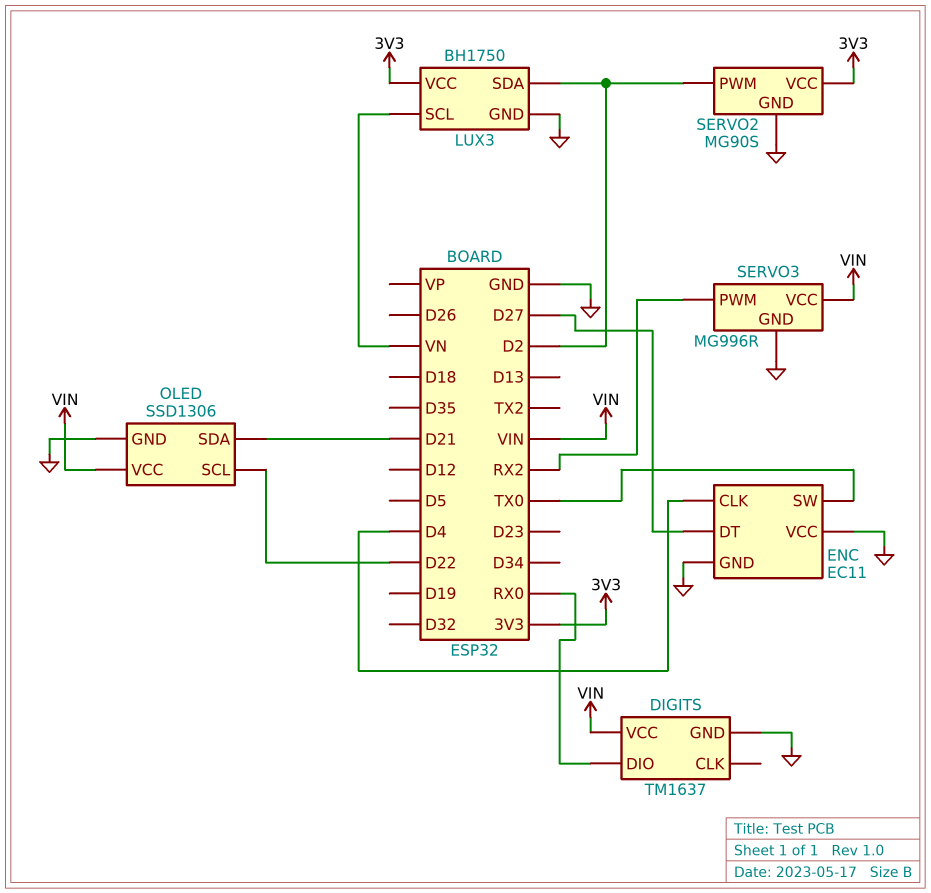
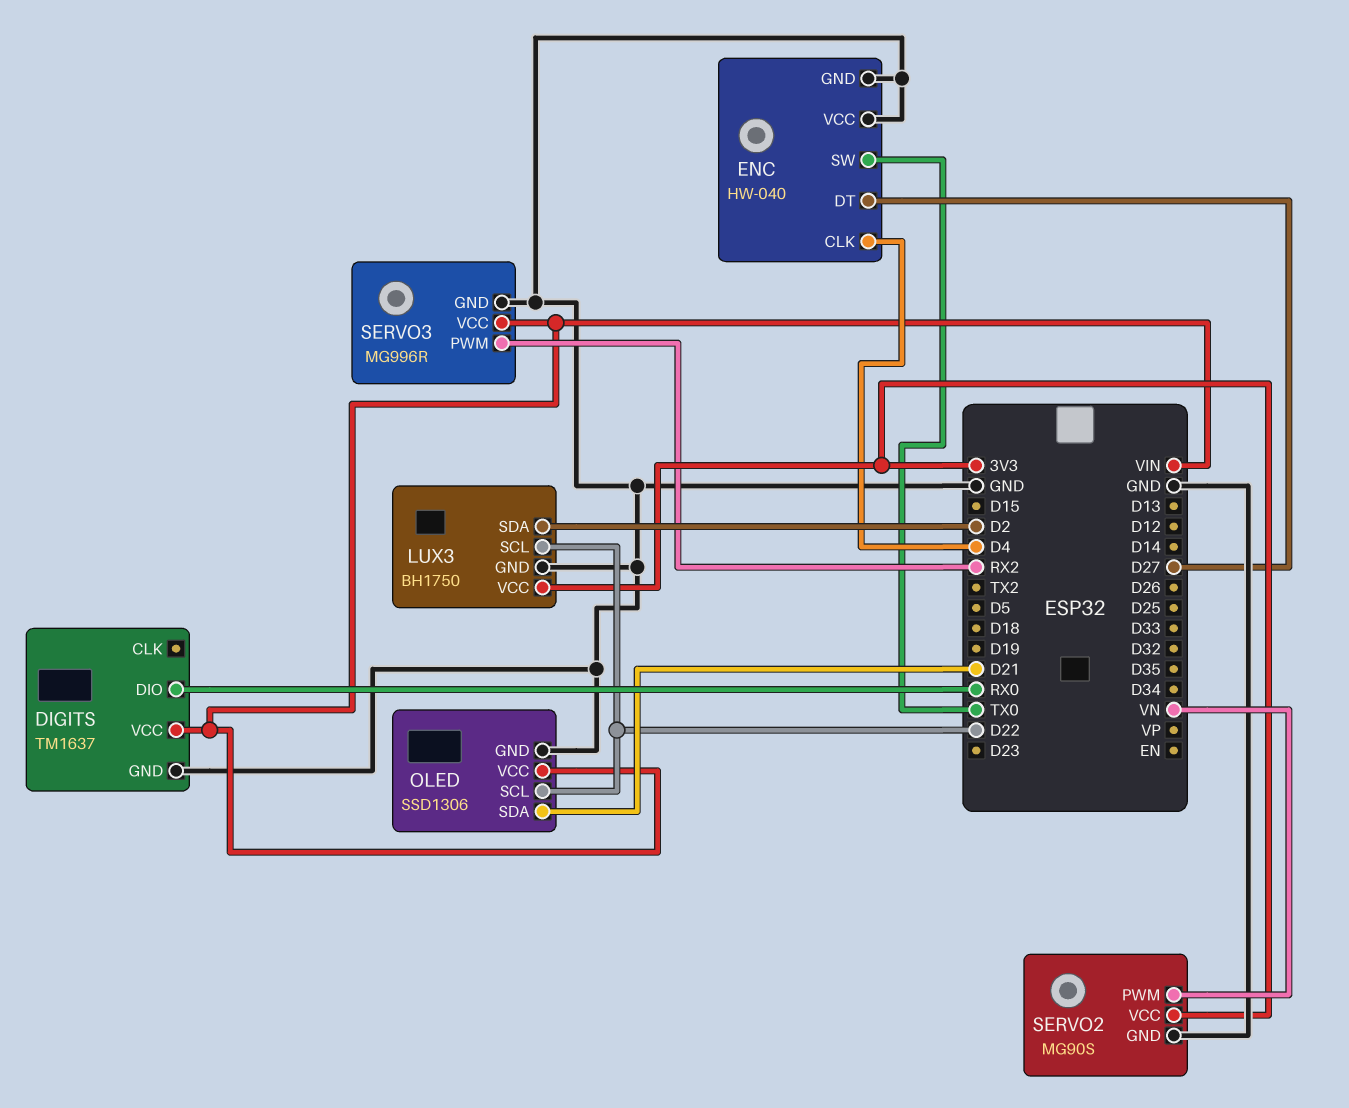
ENC: EC11 -> HW-040
LUX3 pin SCL: VN -> D22
SERVO2 pin PWM: D2 -> VN

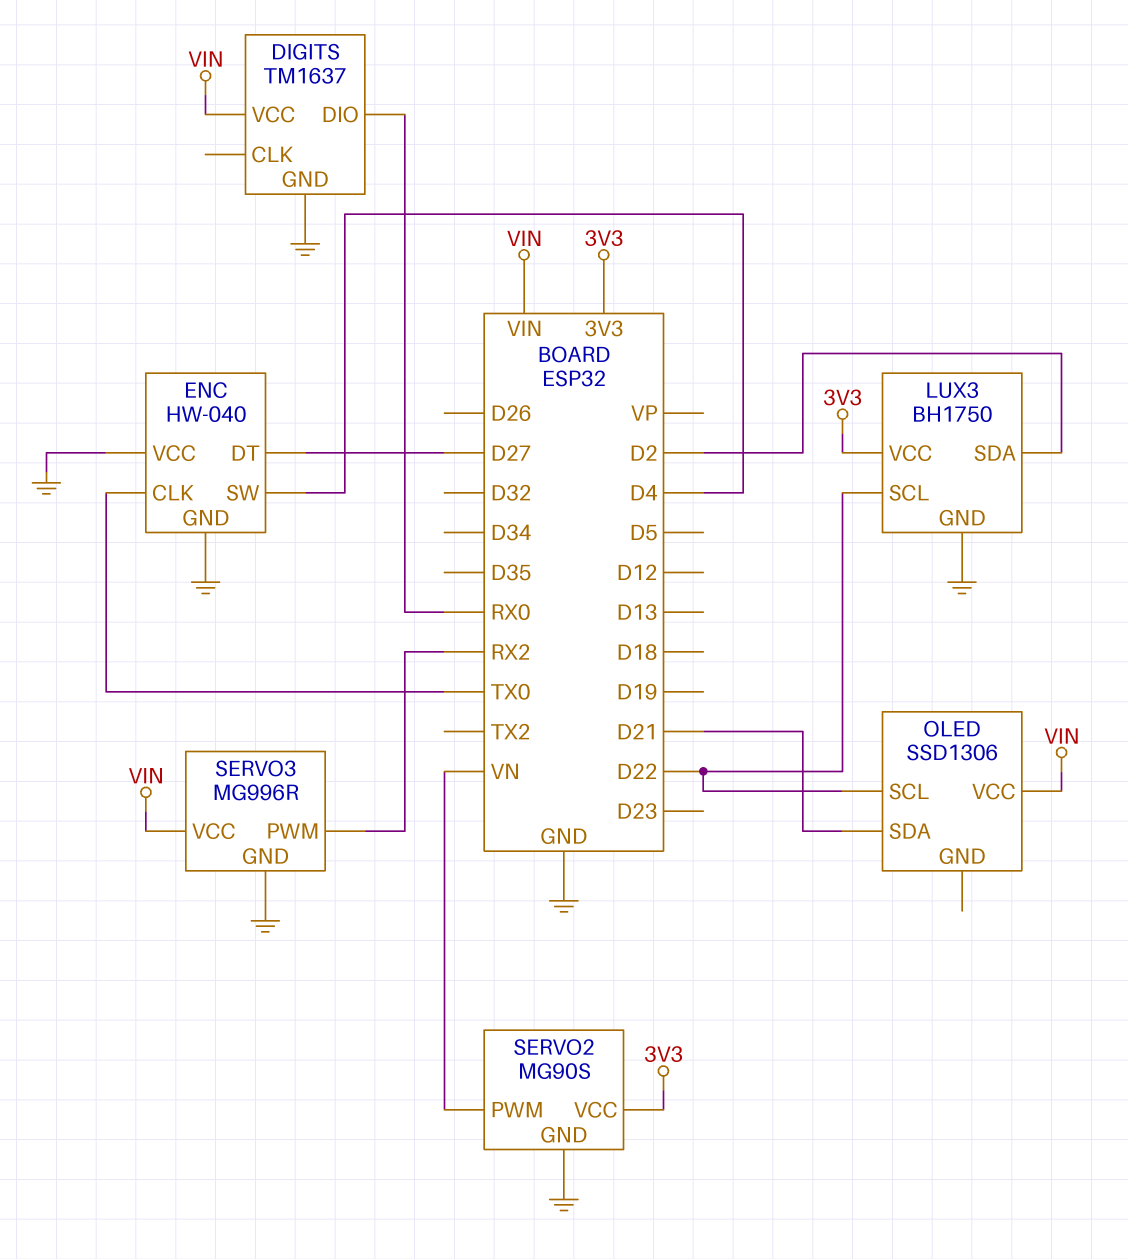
ENC pin CLK: D4 -> TX0
ENC pin SW: TX0 -> D4
OLED pin GND: GND -> none

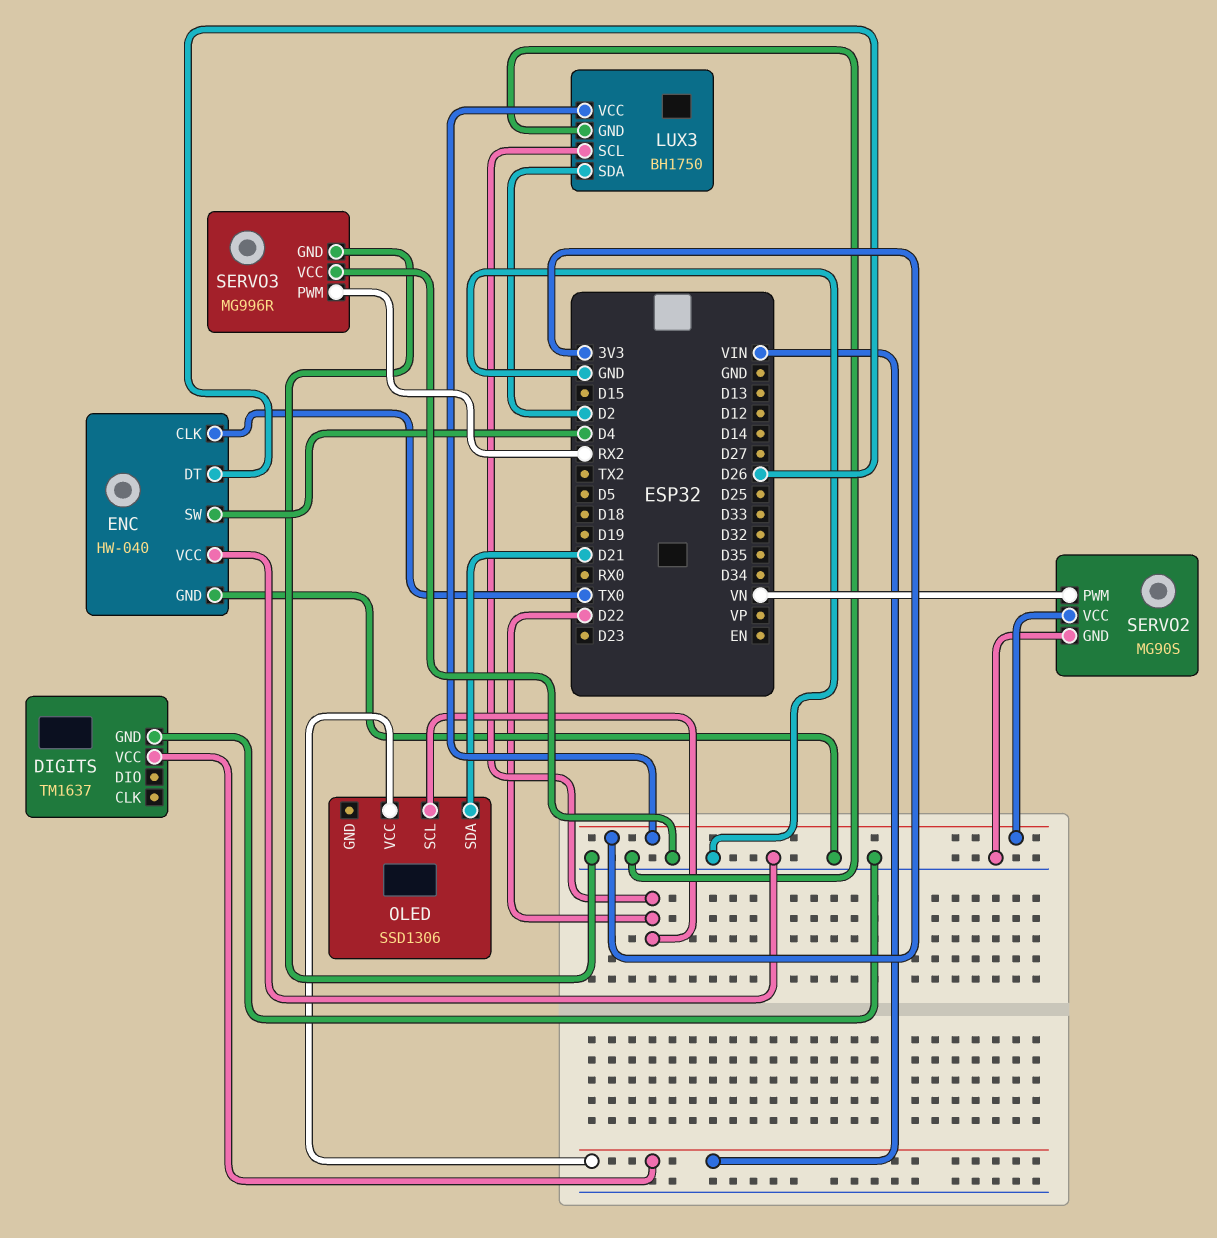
DIGITS pin DIO: RX0 -> none
ENC pin DT: D27 -> D26
SERVO3 pin VCC: VIN -> GND

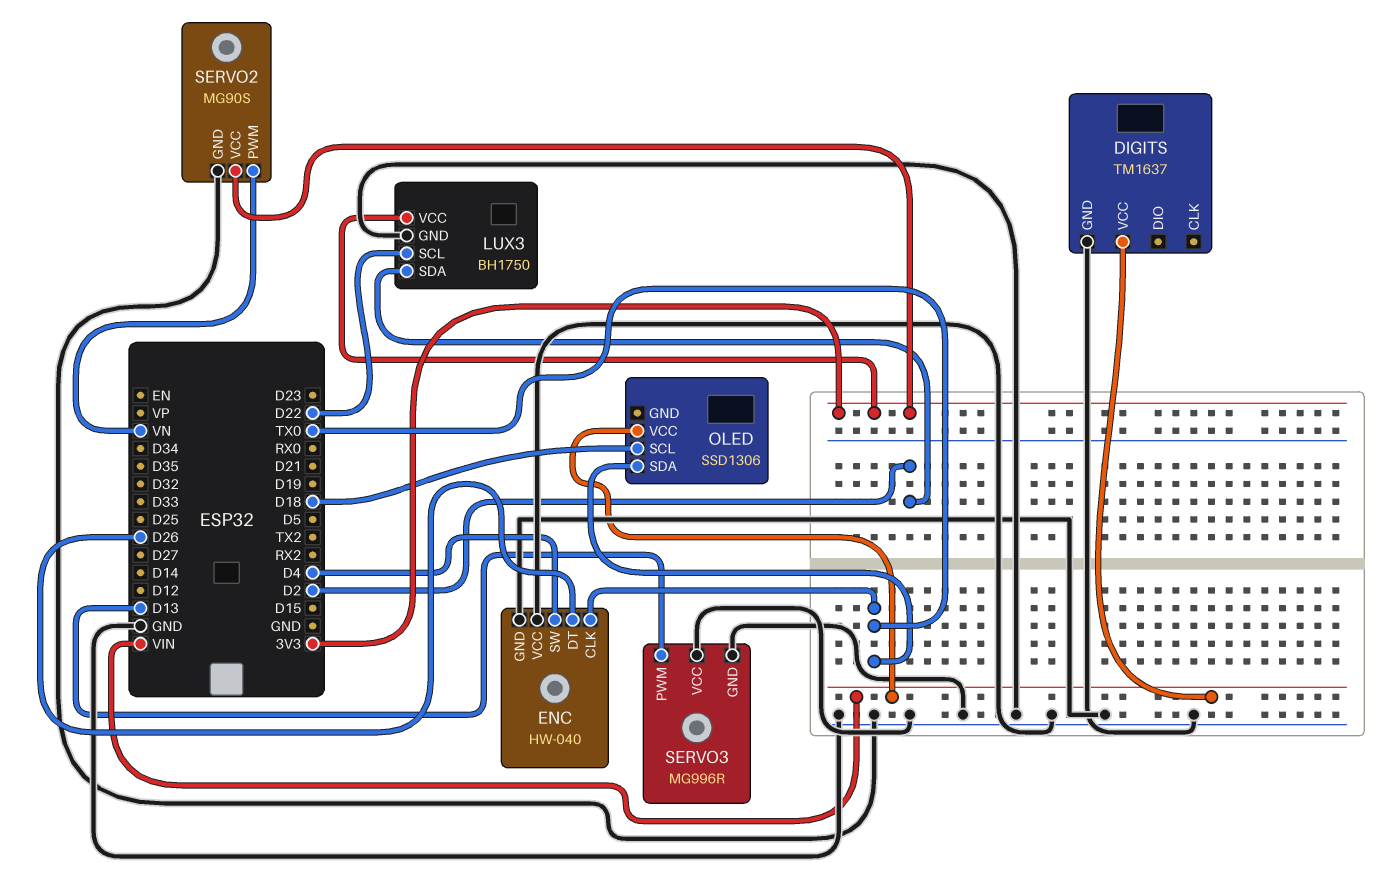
OLED pin SCL: D22 -> D18
OLED pin SDA: D21 -> TX0
SERVO3 pin PWM: RX2 -> D13

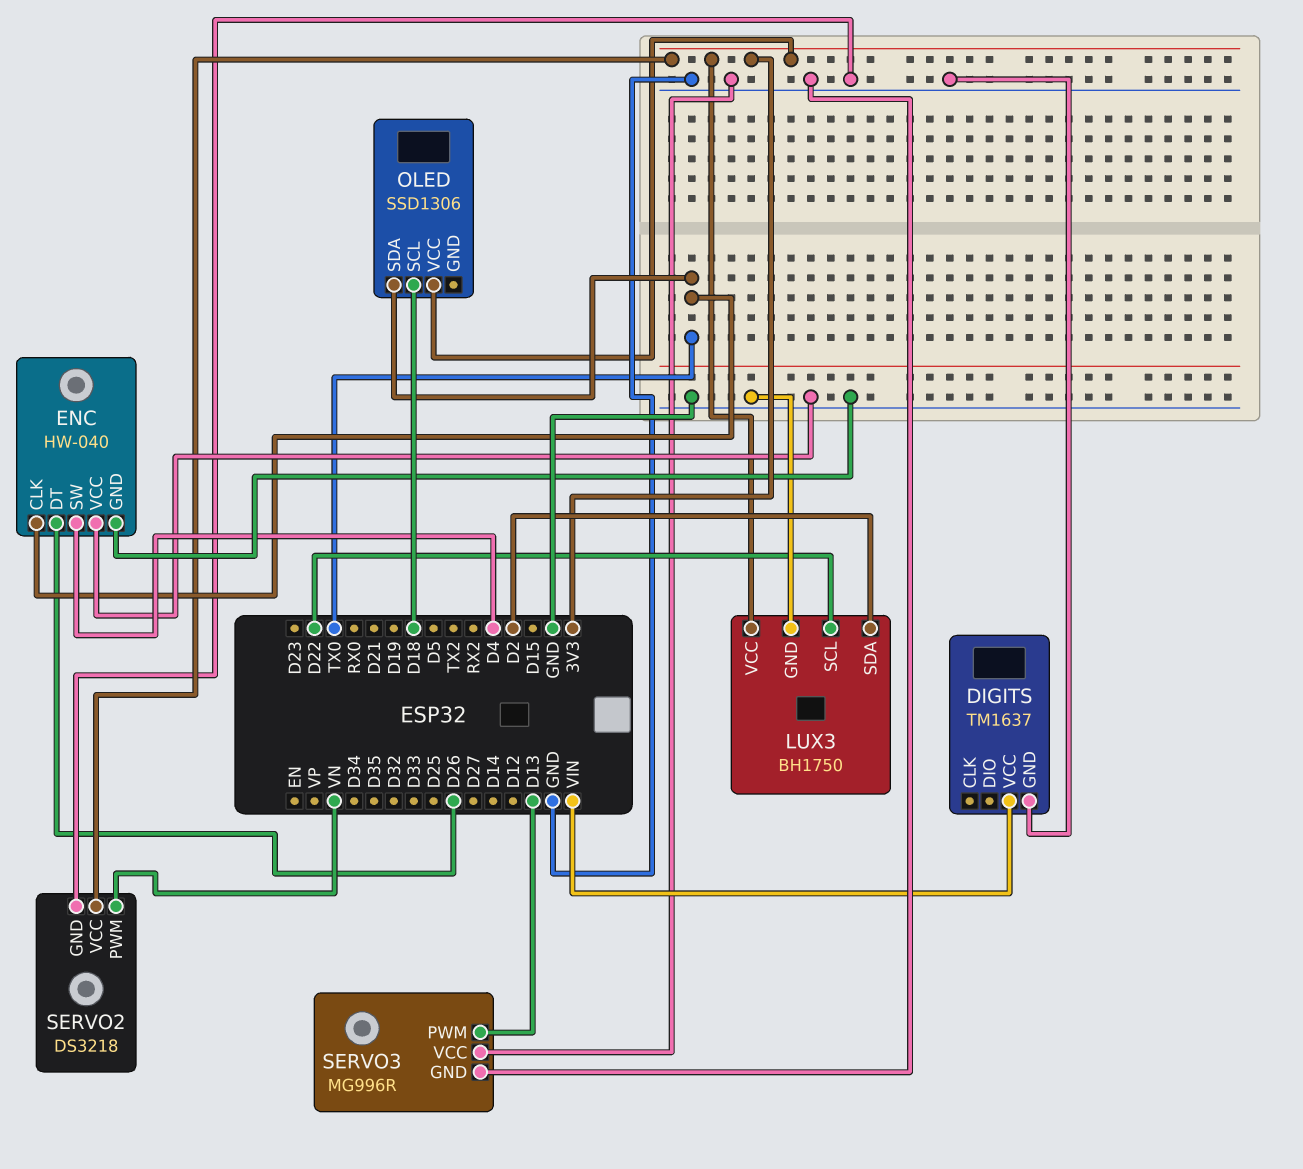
OLED pin VCC: VIN -> 3V3
SERVO2: MG90S -> DS3218

